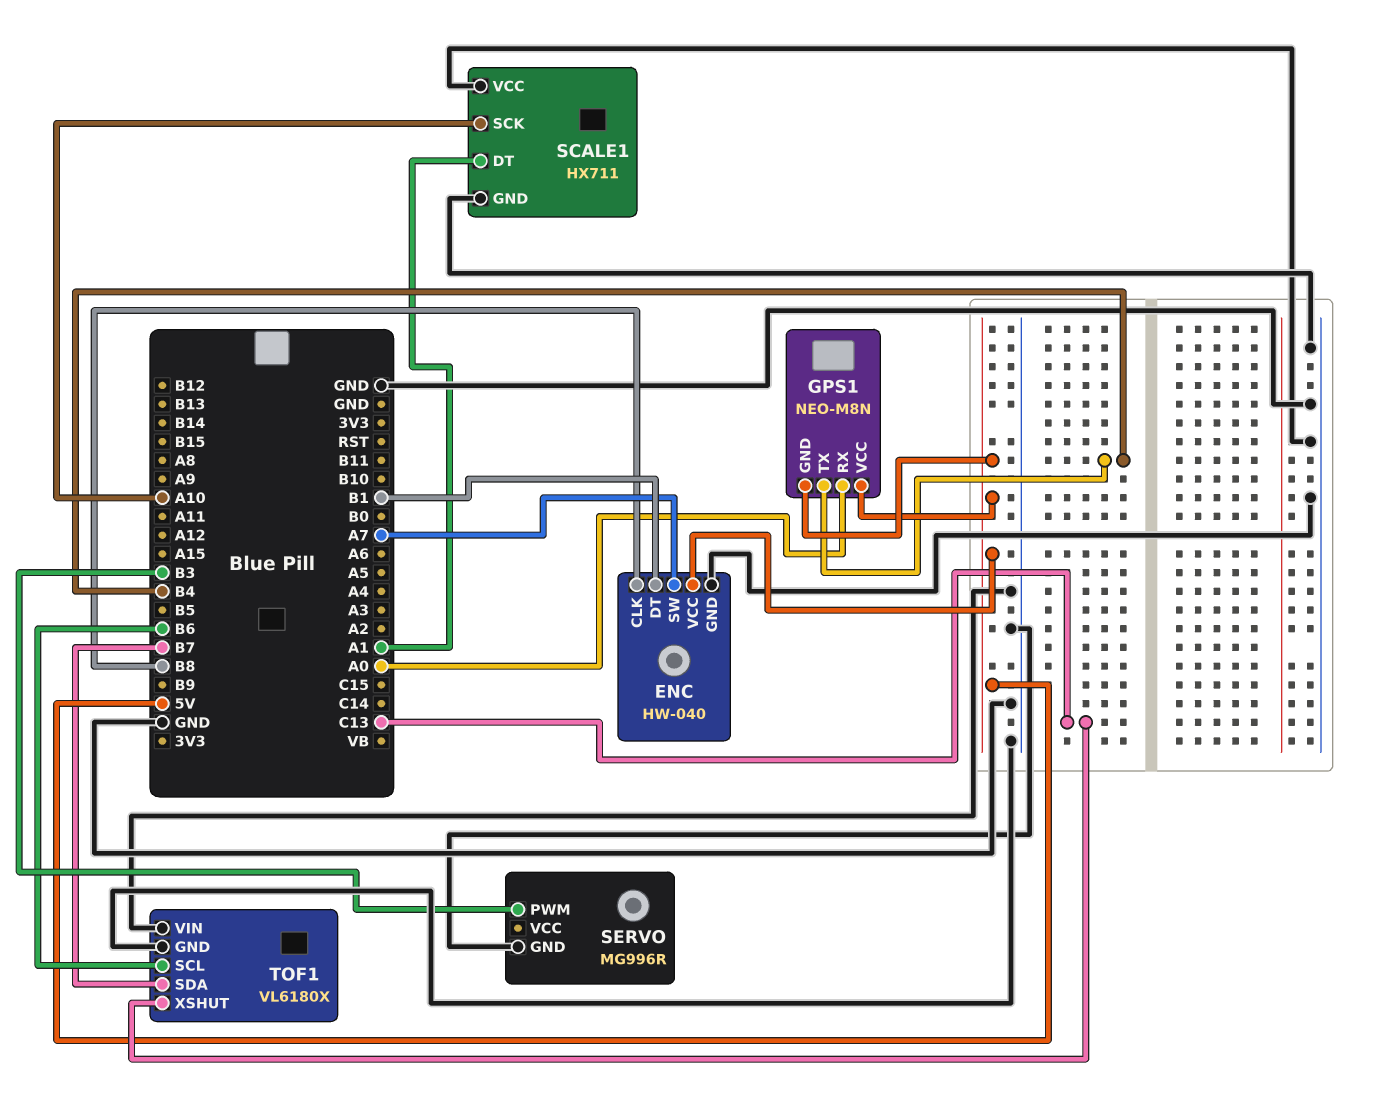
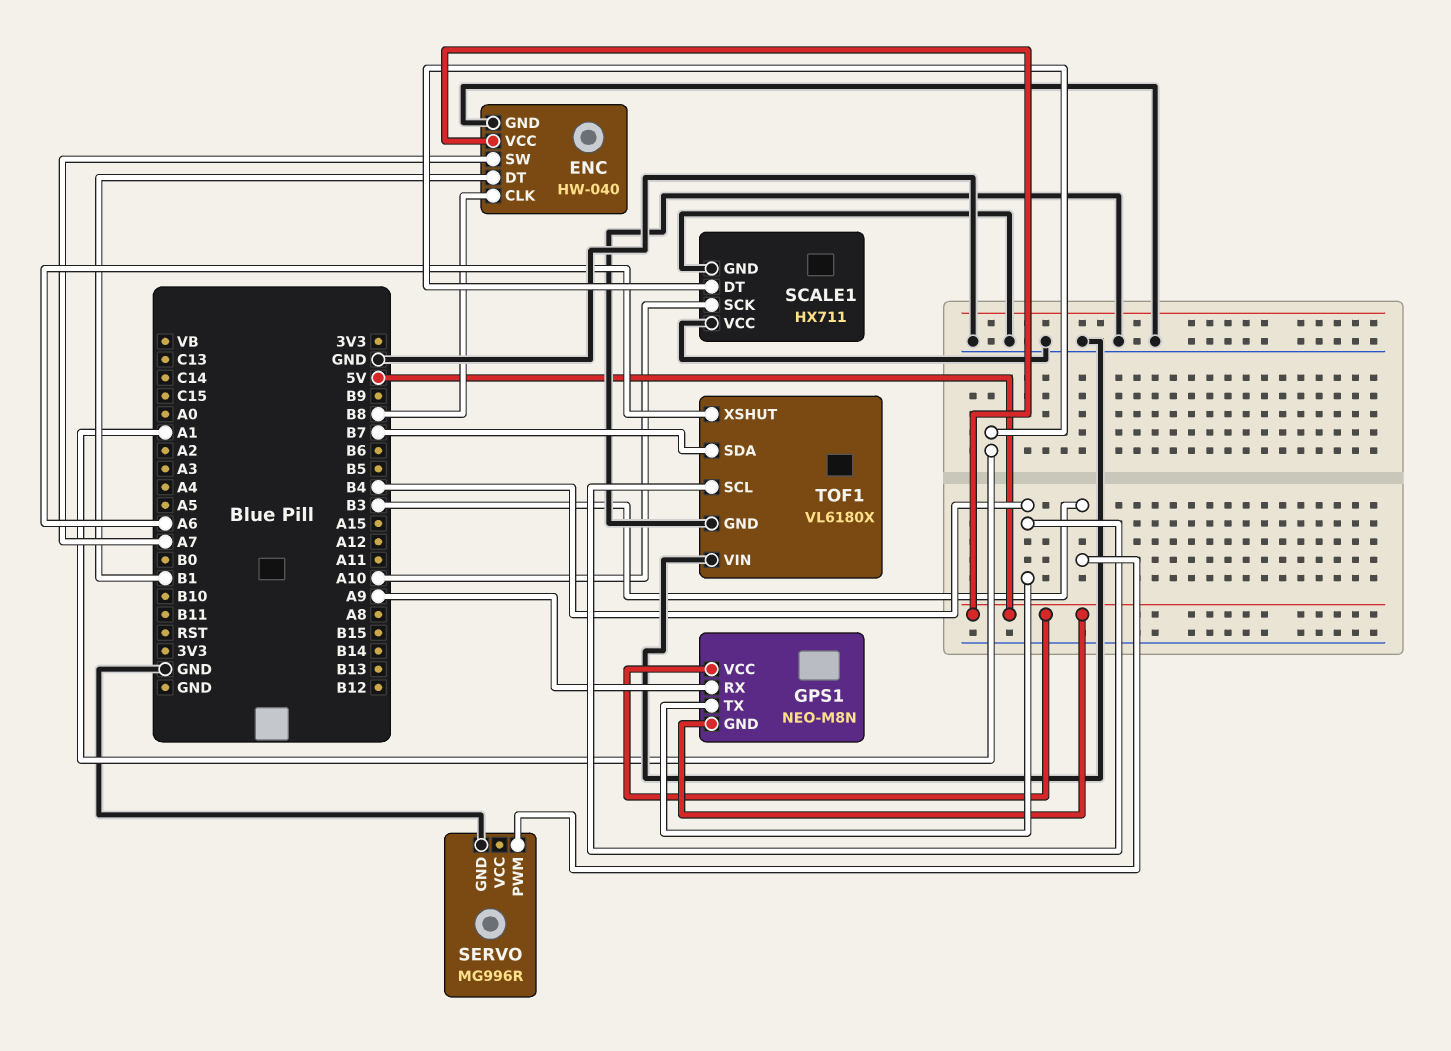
GPS1 pin RX: A0 -> A9
TOF1 pin SCL: B6 -> B4
TOF1 pin XSHUT: C13 -> A6

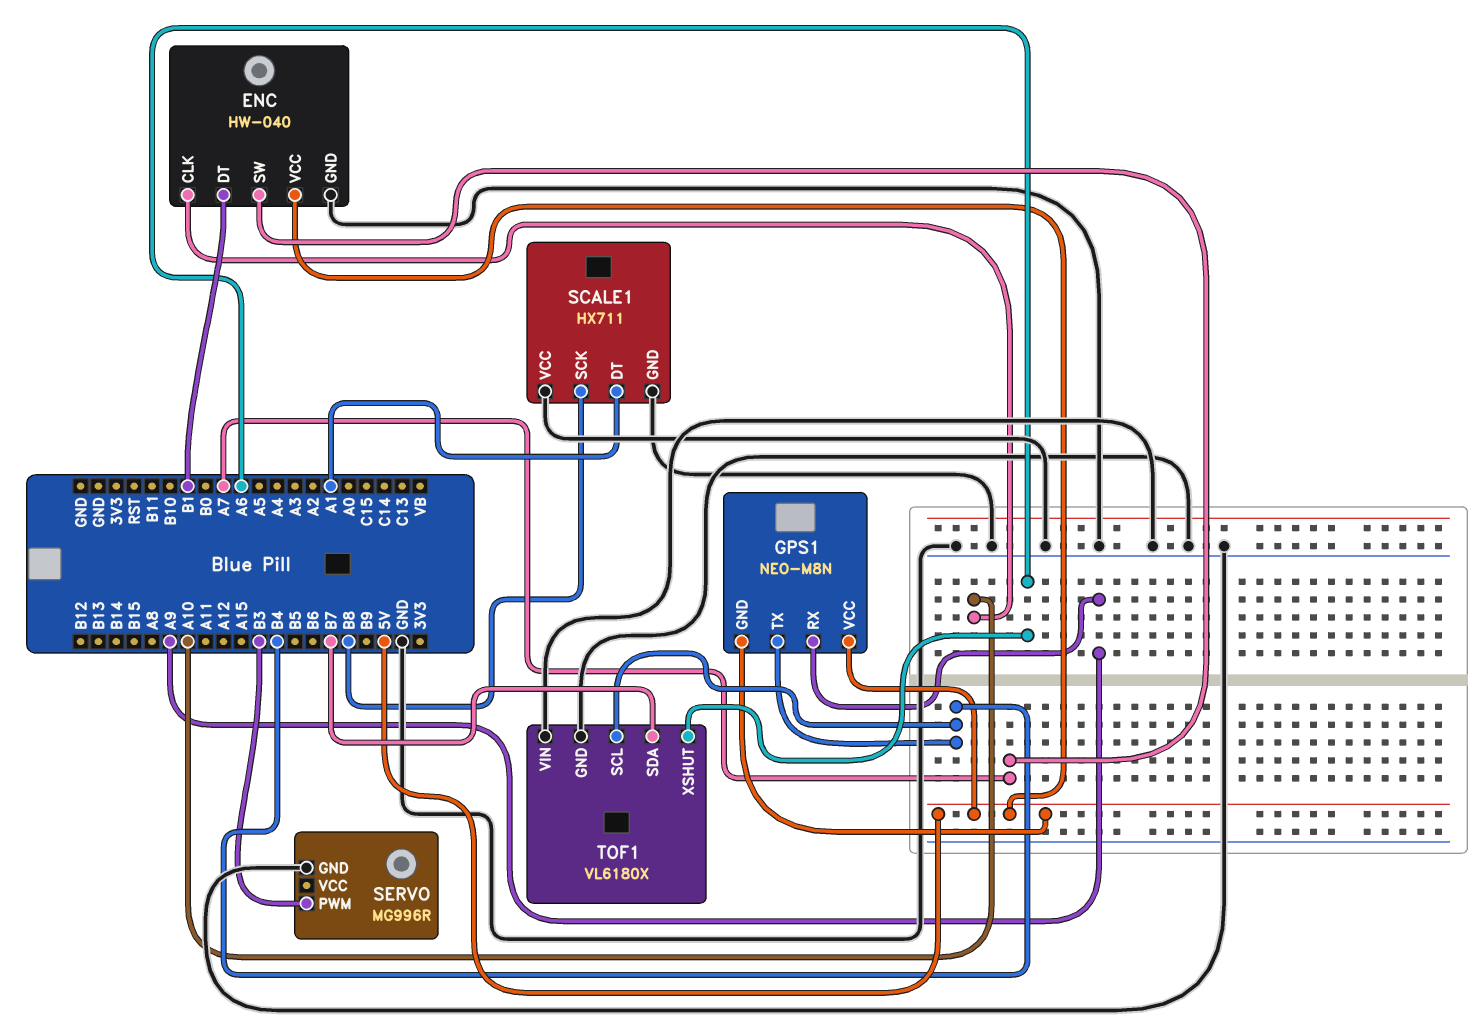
ENC pin CLK: B8 -> A10
SCALE1 pin SCK: A10 -> B8

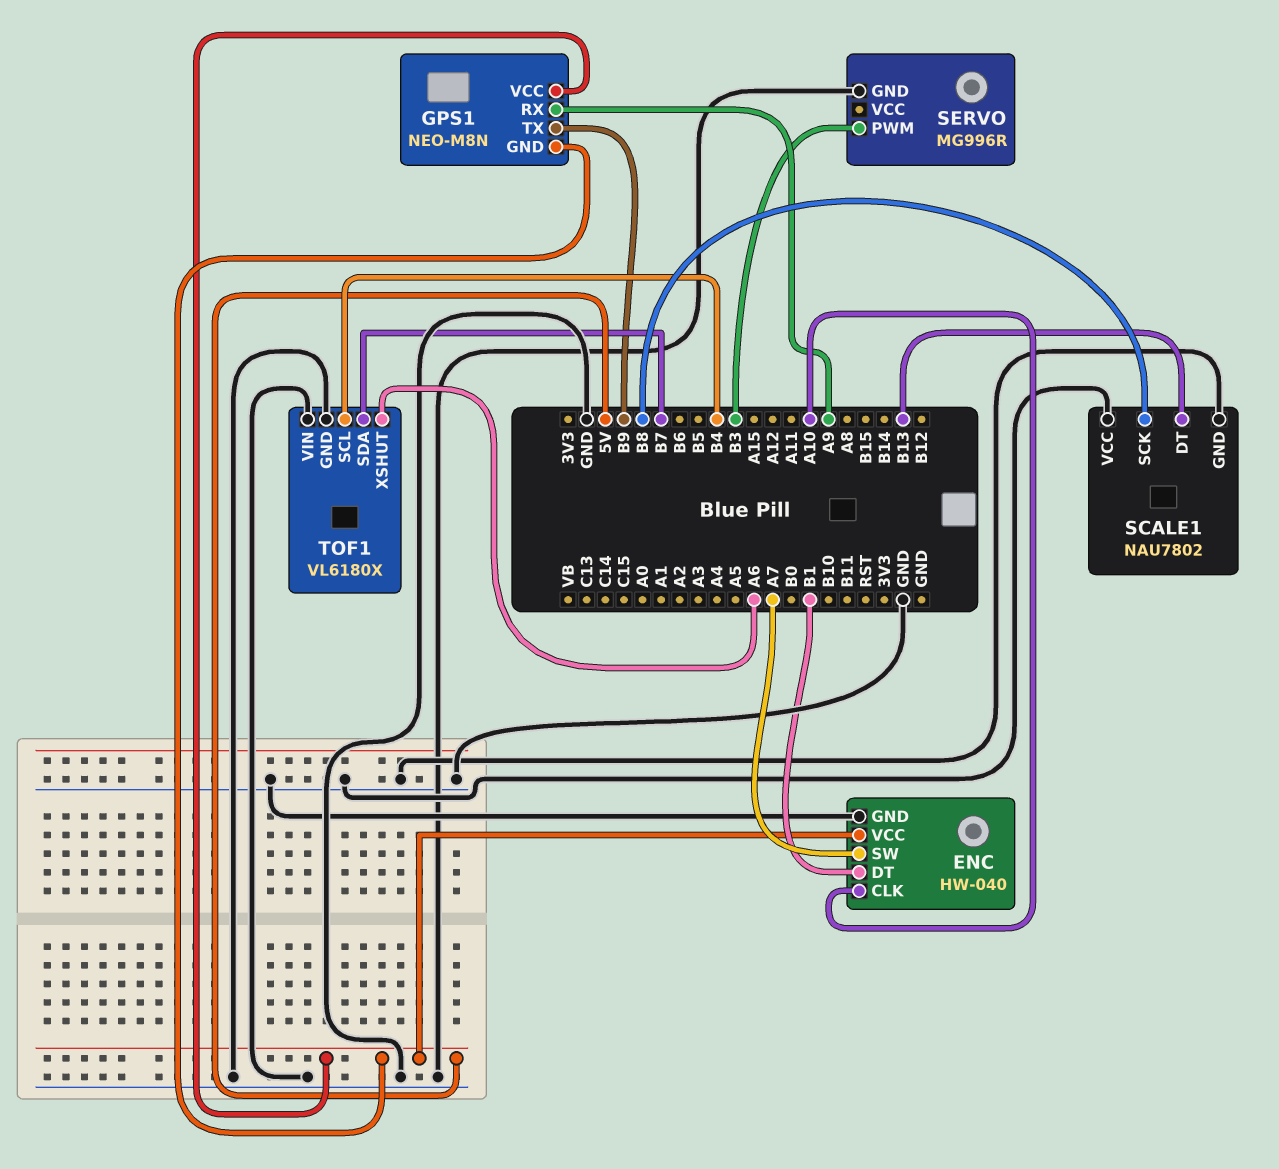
GPS1 pin TX: B4 -> B9
SCALE1: HX711 -> NAU7802
SCALE1 pin DT: A1 -> B13

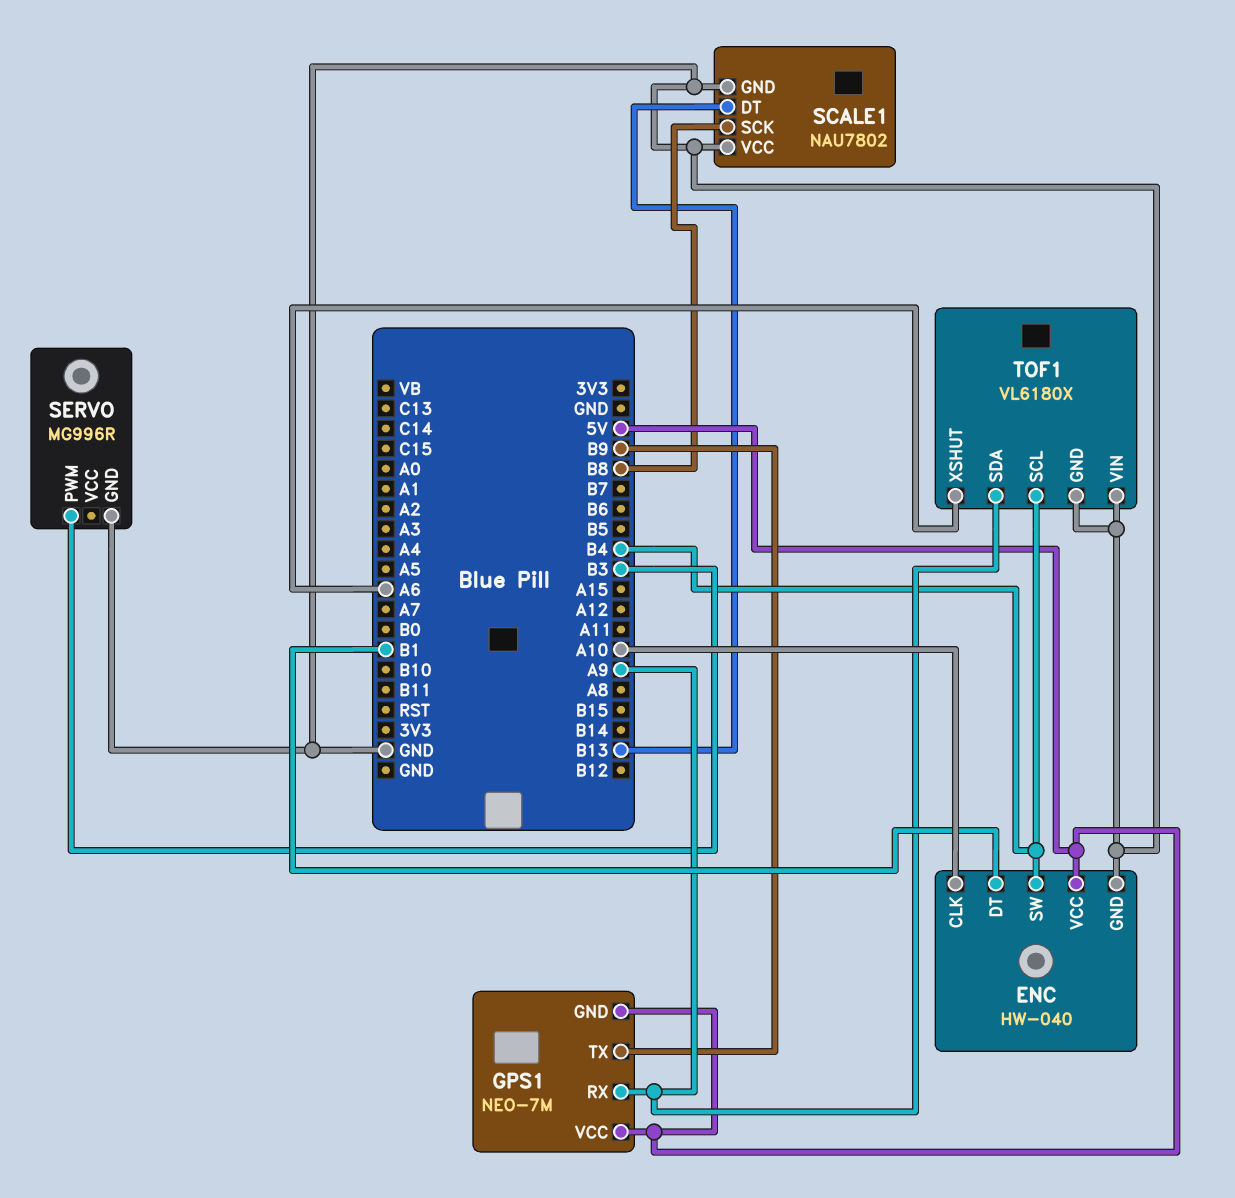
ENC pin SW: A7 -> B4
GPS1: NEO-M8N -> NEO-7M
TOF1 pin SDA: B7 -> A9

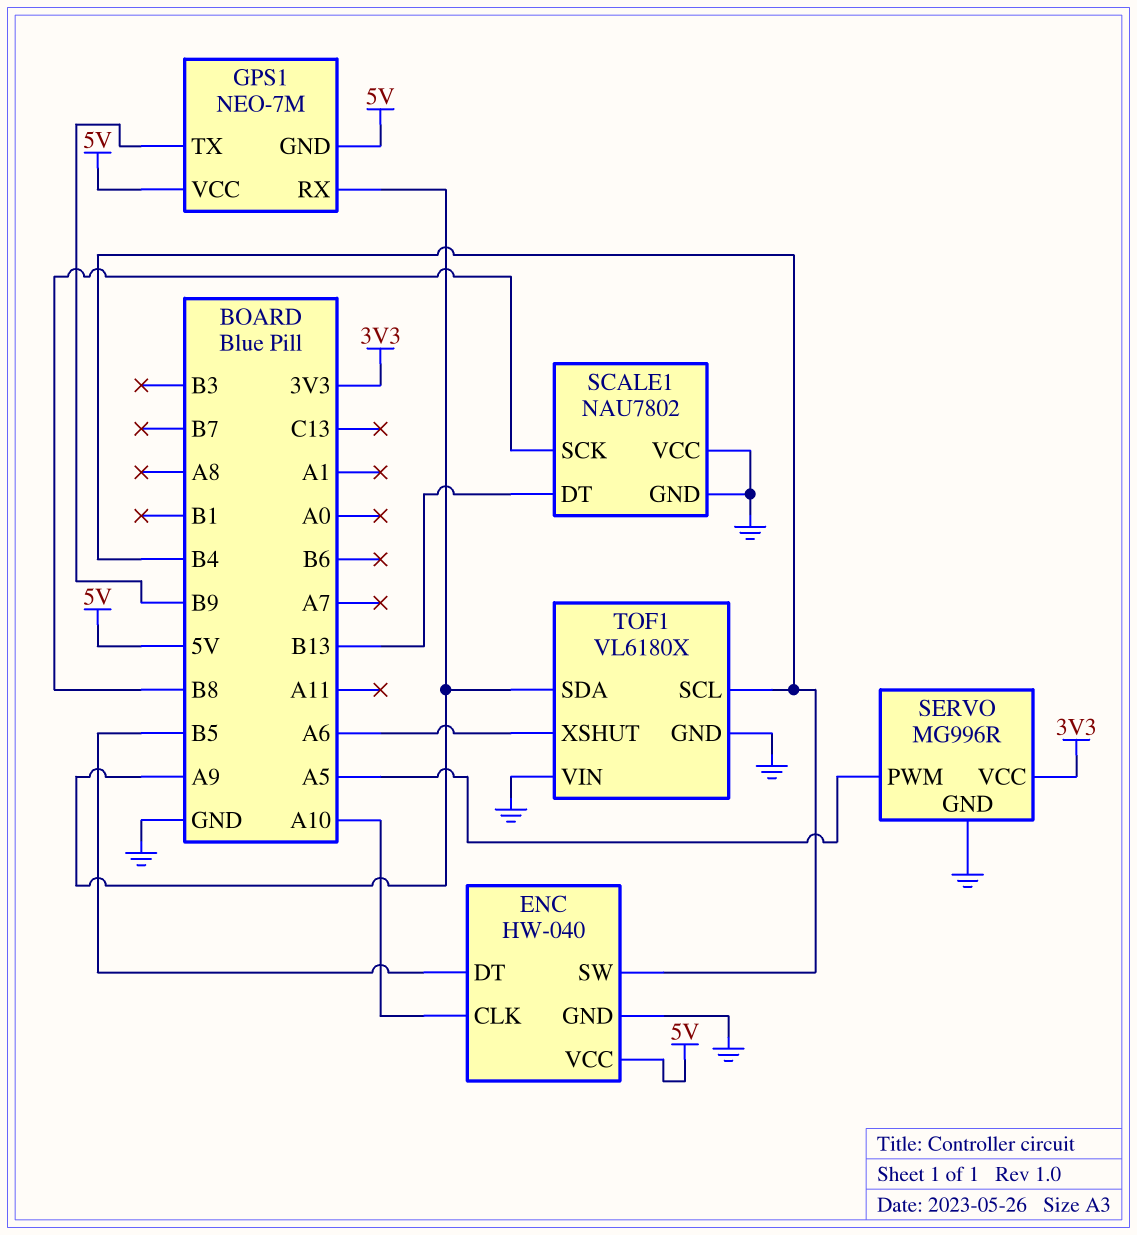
ENC pin DT: B1 -> B5
SERVO pin PWM: B3 -> A5
SERVO pin VCC: none -> 3V3

